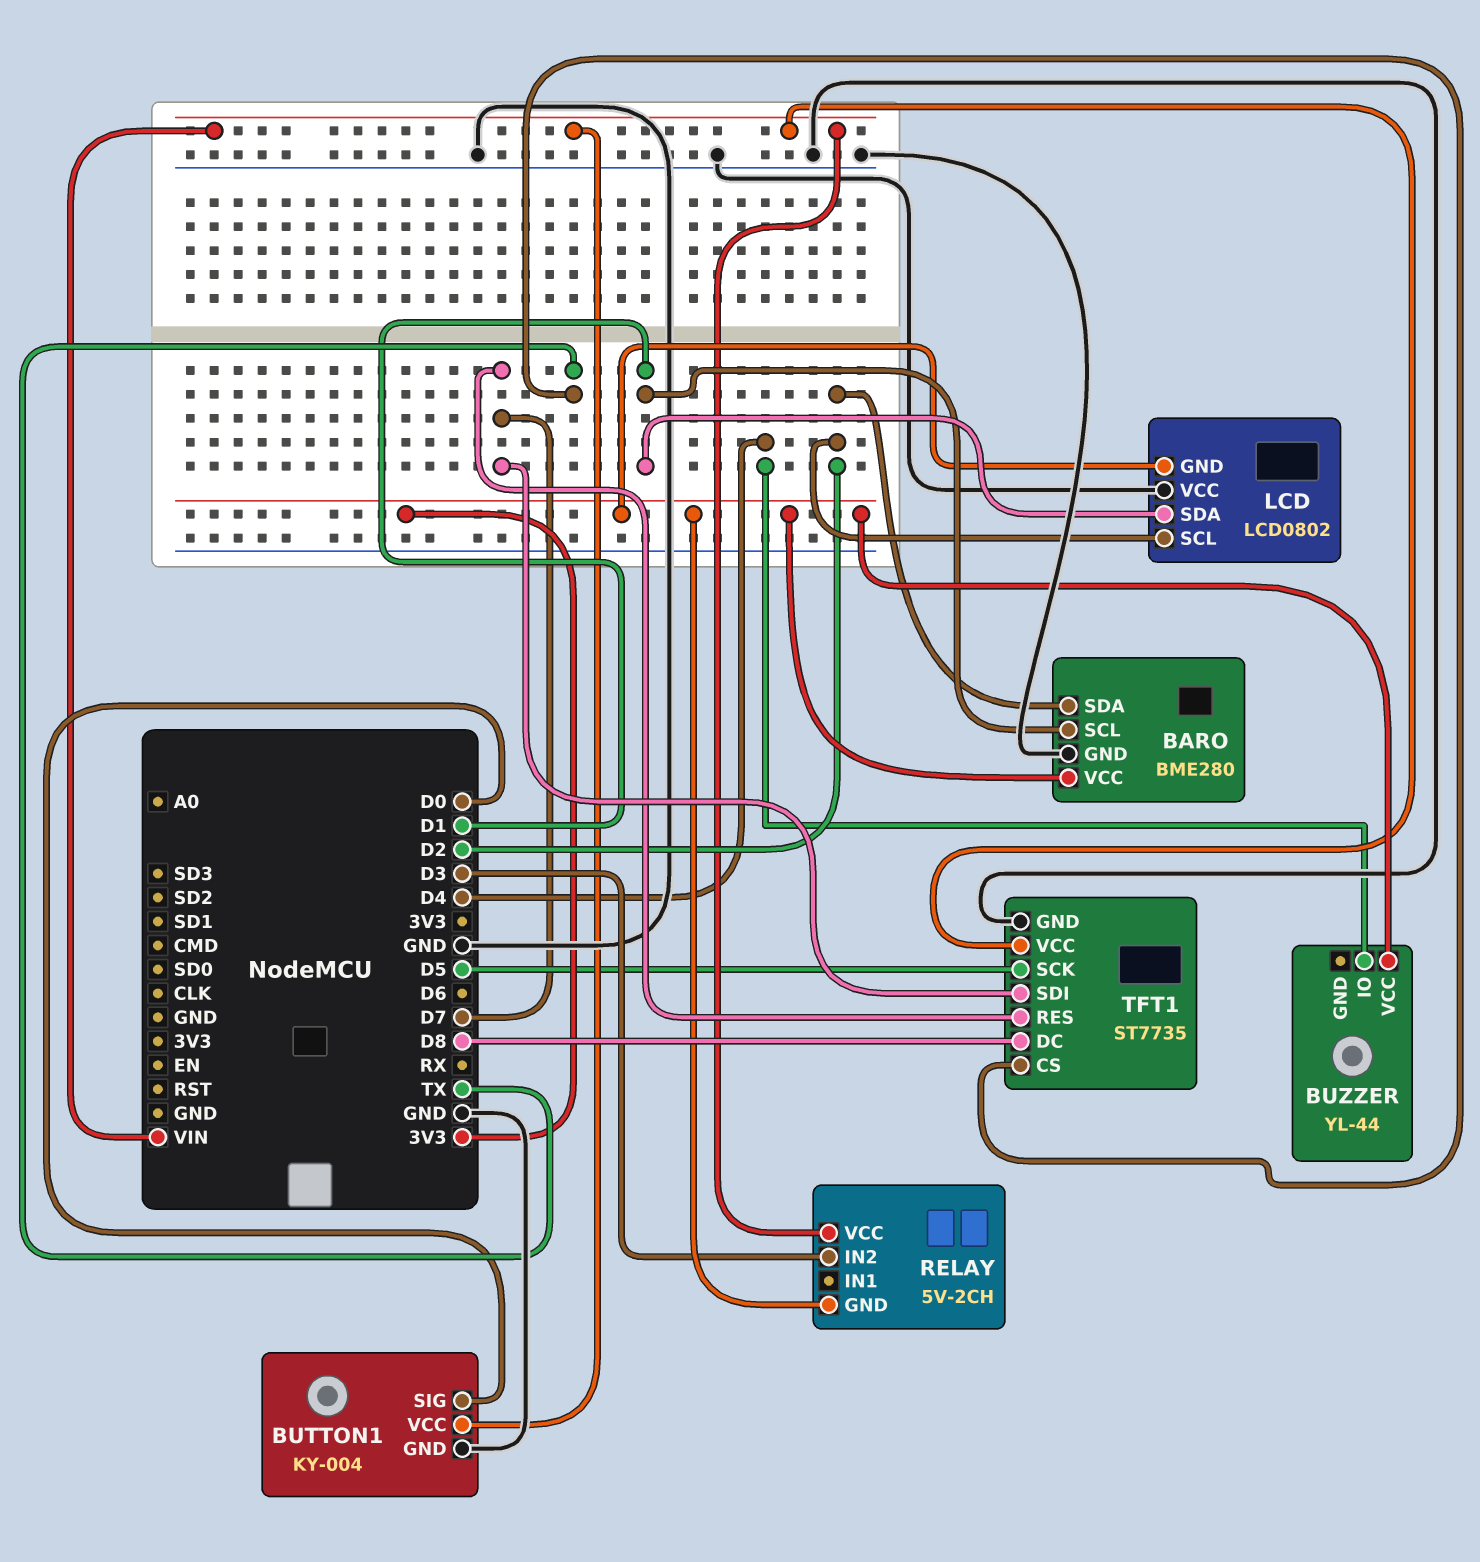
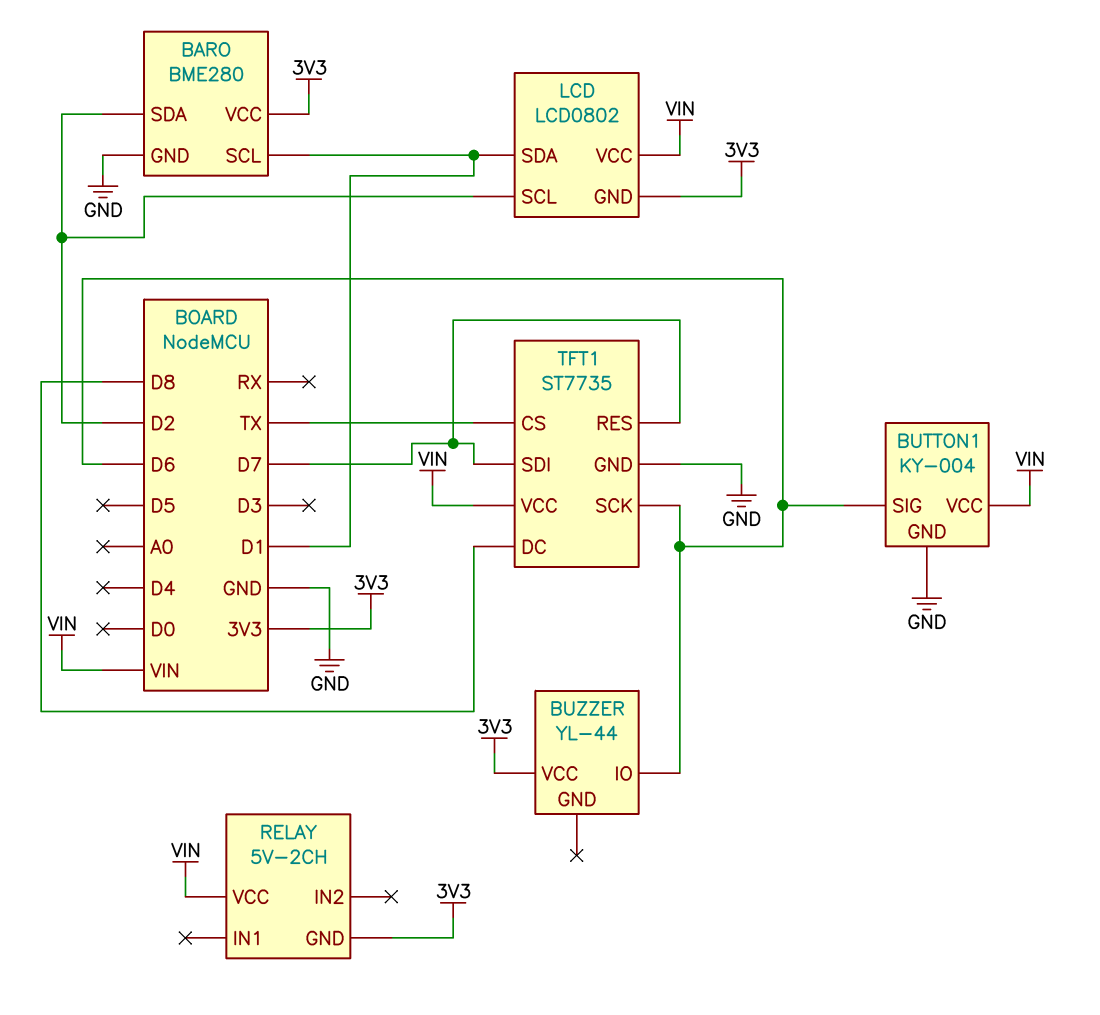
BUTTON1 pin SIG: D0 -> D6
BUZZER pin IO: D4 -> D6
LCD pin VCC: GND -> VIN
RELAY pin IN2: D3 -> none
TFT1 pin SCK: D5 -> D6

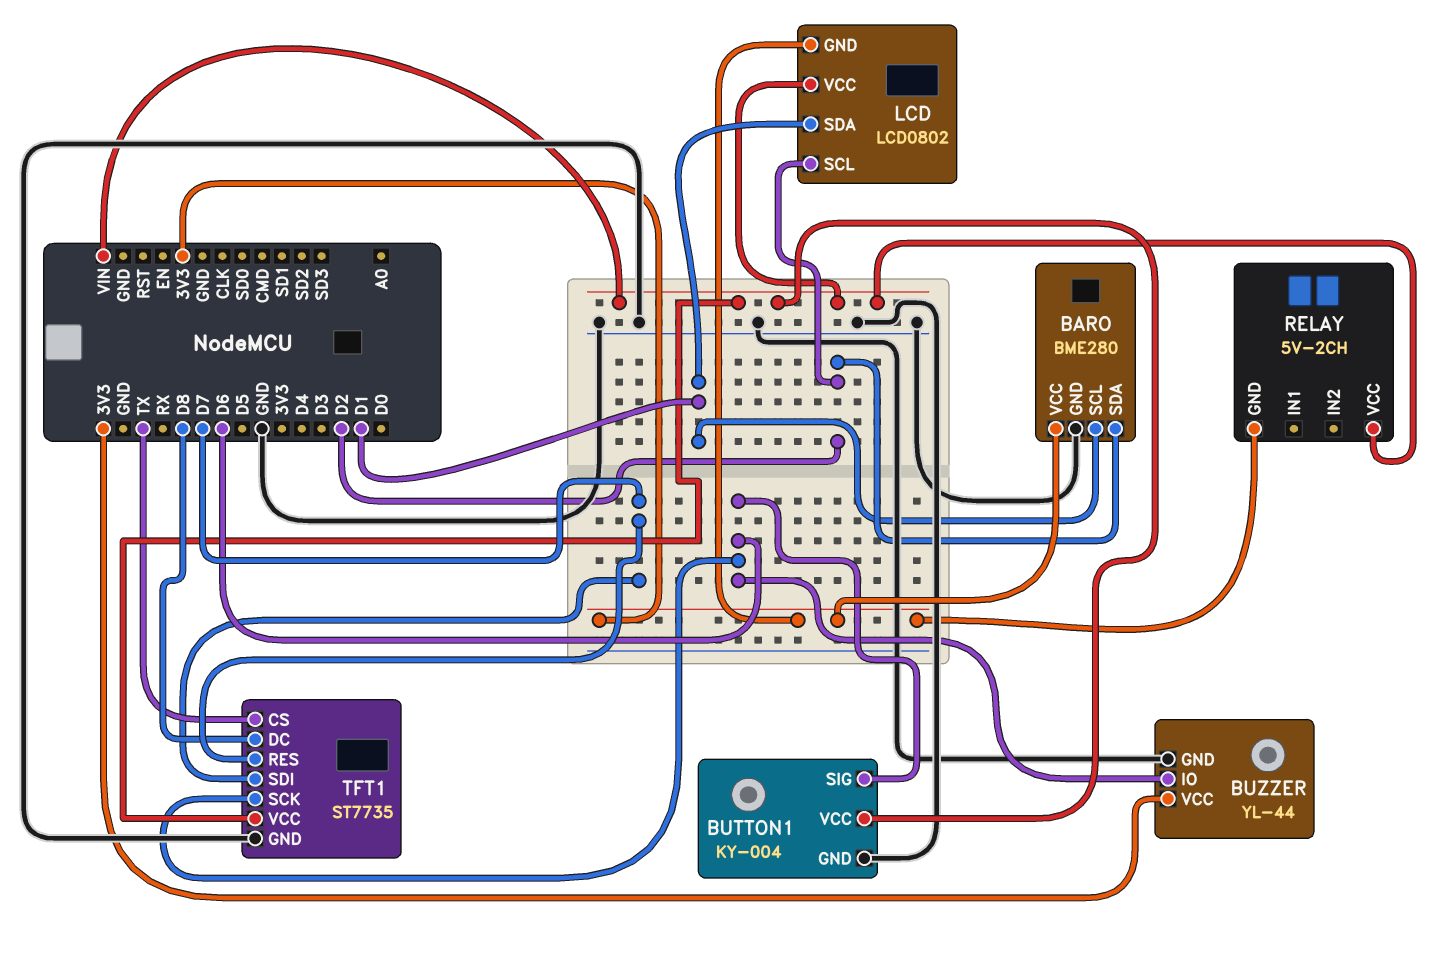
BUZZER pin GND: none -> GND

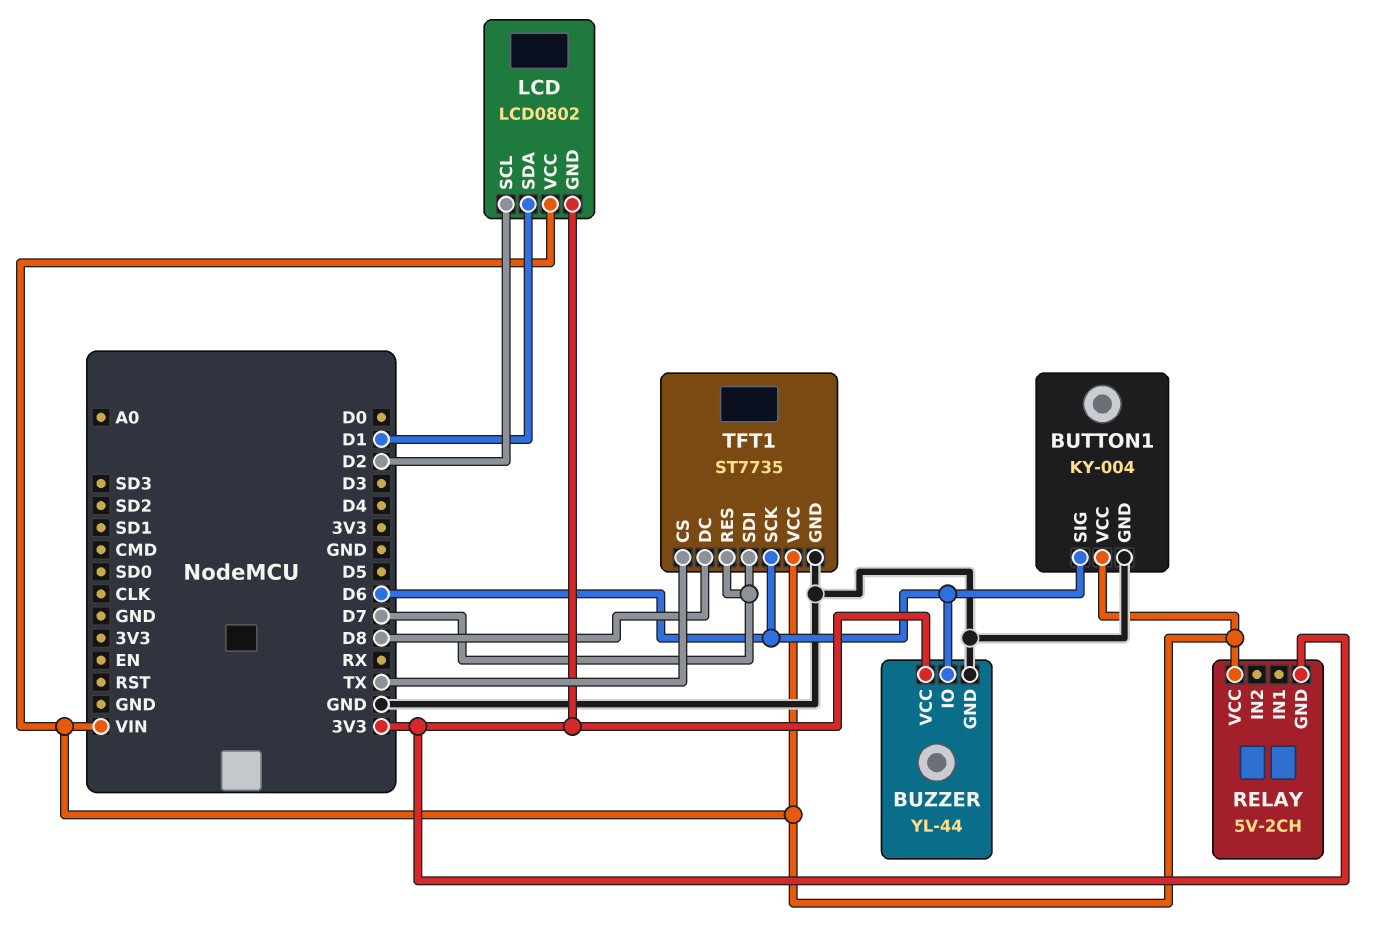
BARO: BME280 -> none
BARO pin GND: GND -> none
BARO pin SCL: D1 -> none
BARO pin SDA: D2 -> none
BARO pin VCC: 3V3 -> none

